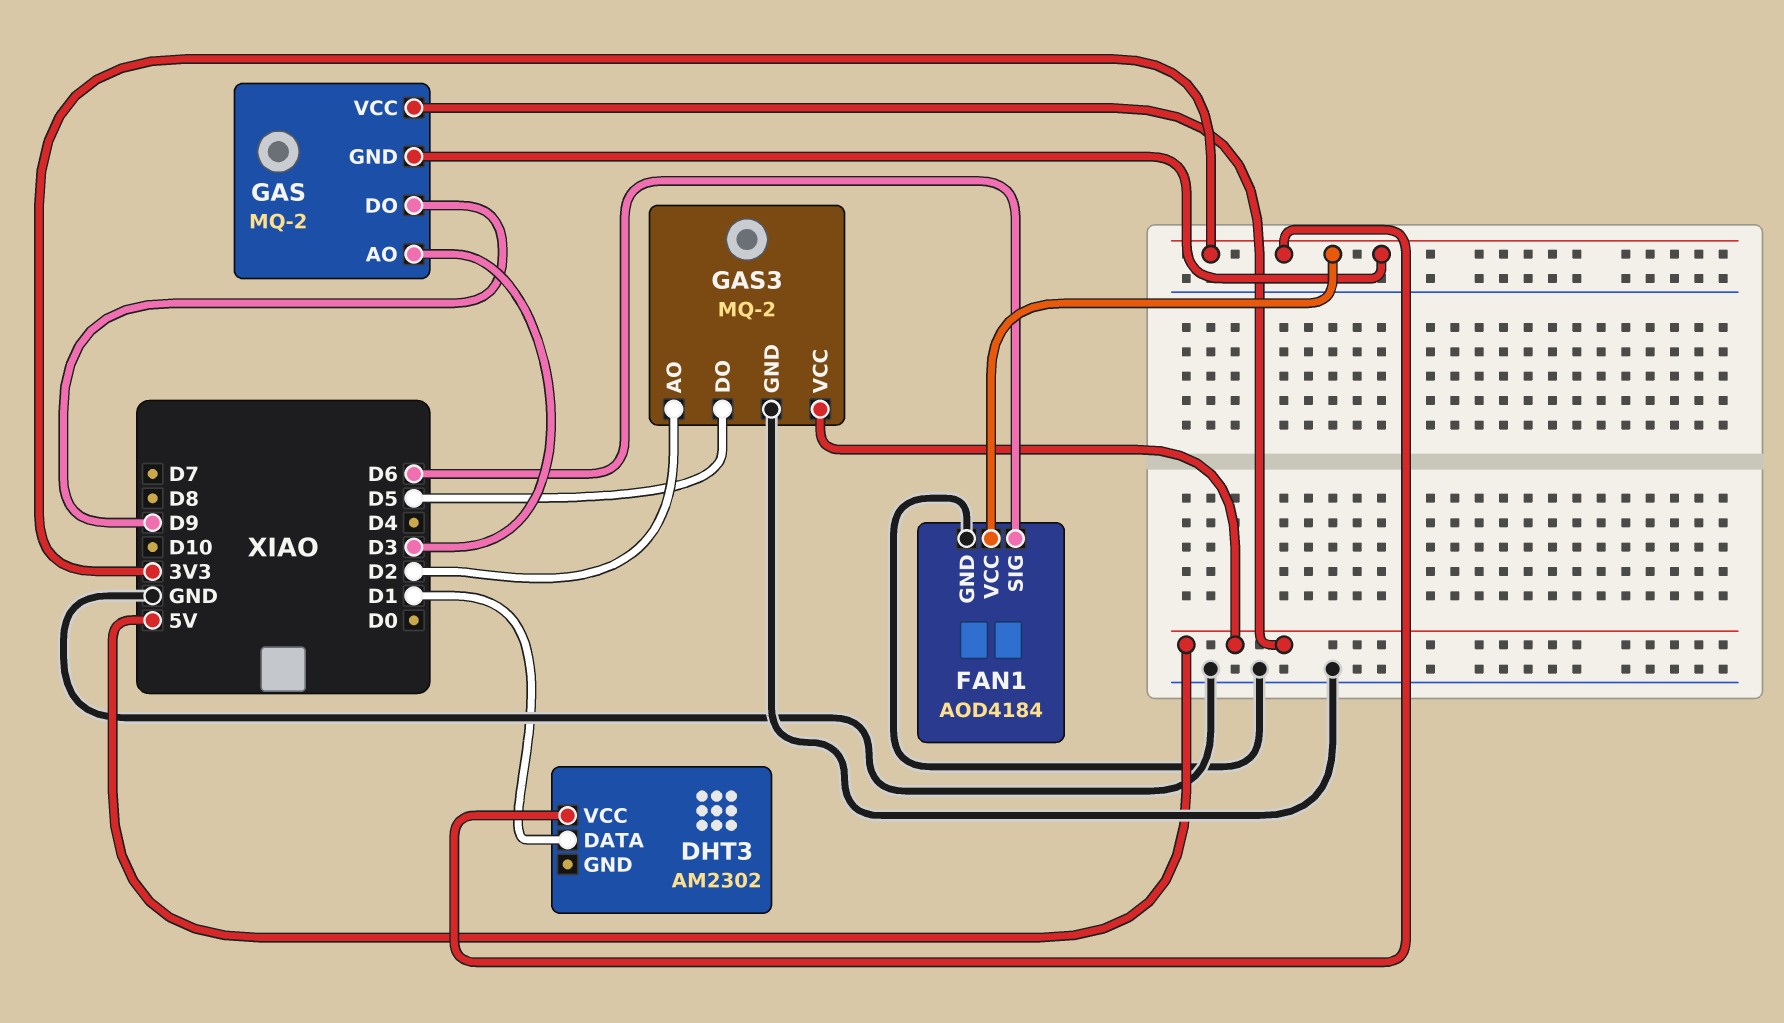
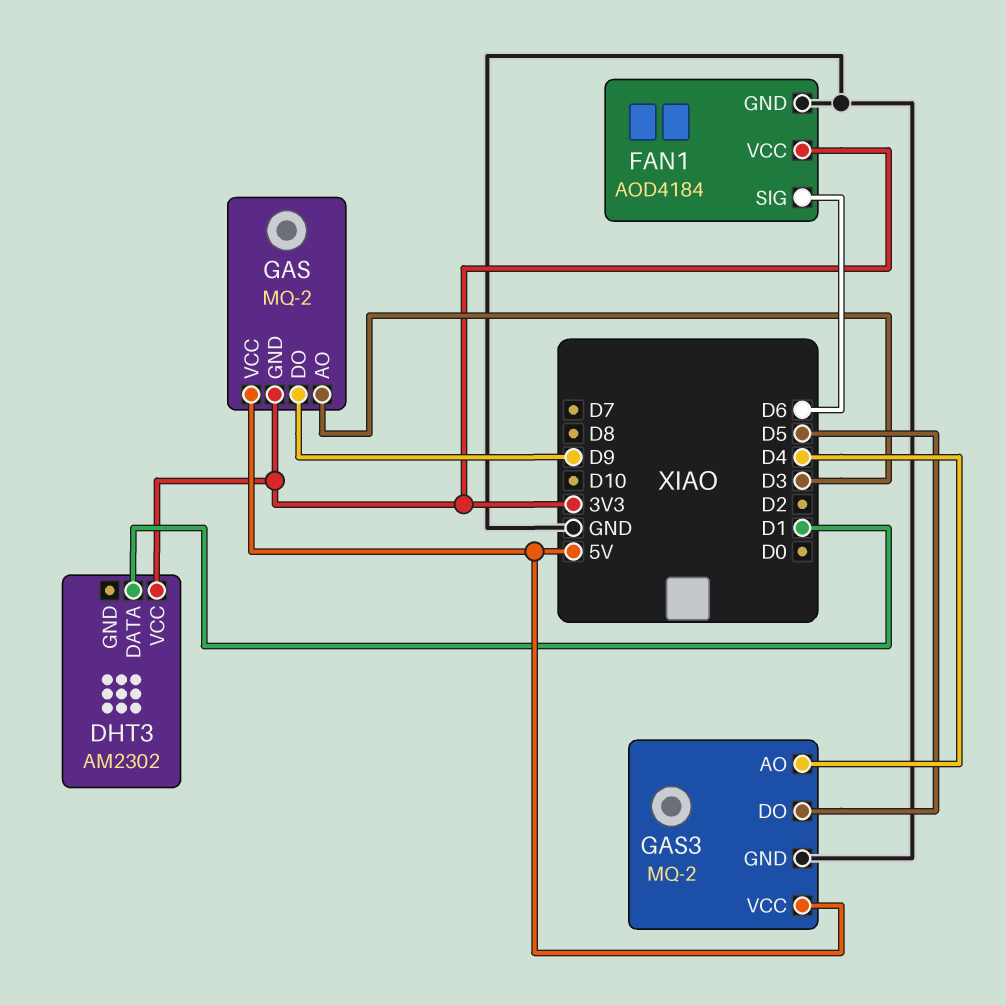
GAS3 pin AO: D2 -> D4

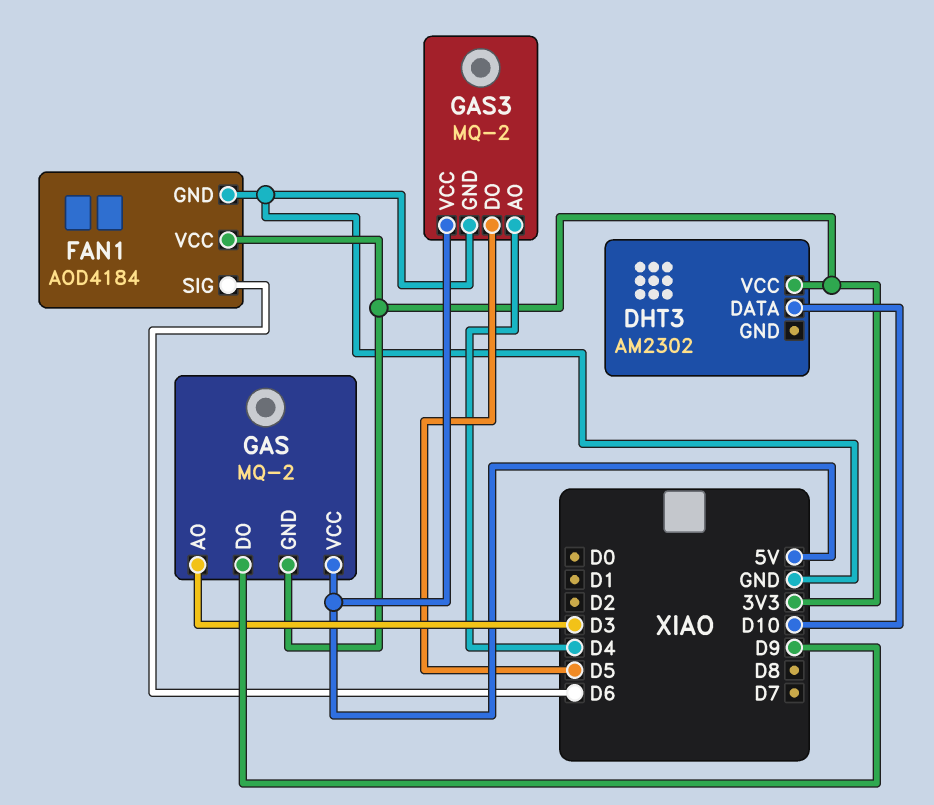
DHT3 pin DATA: D1 -> D10

